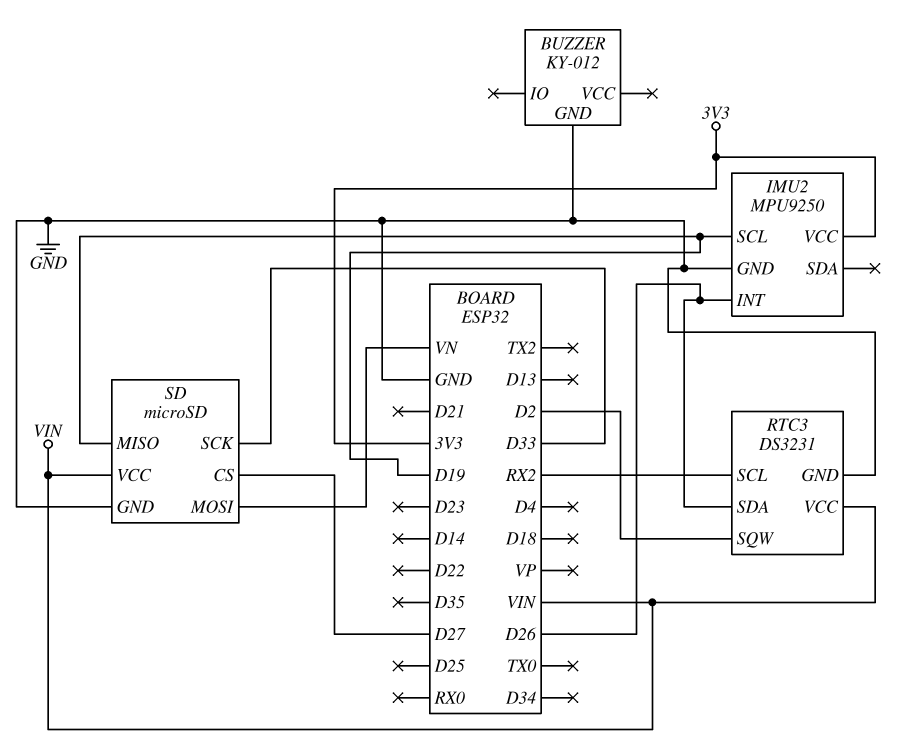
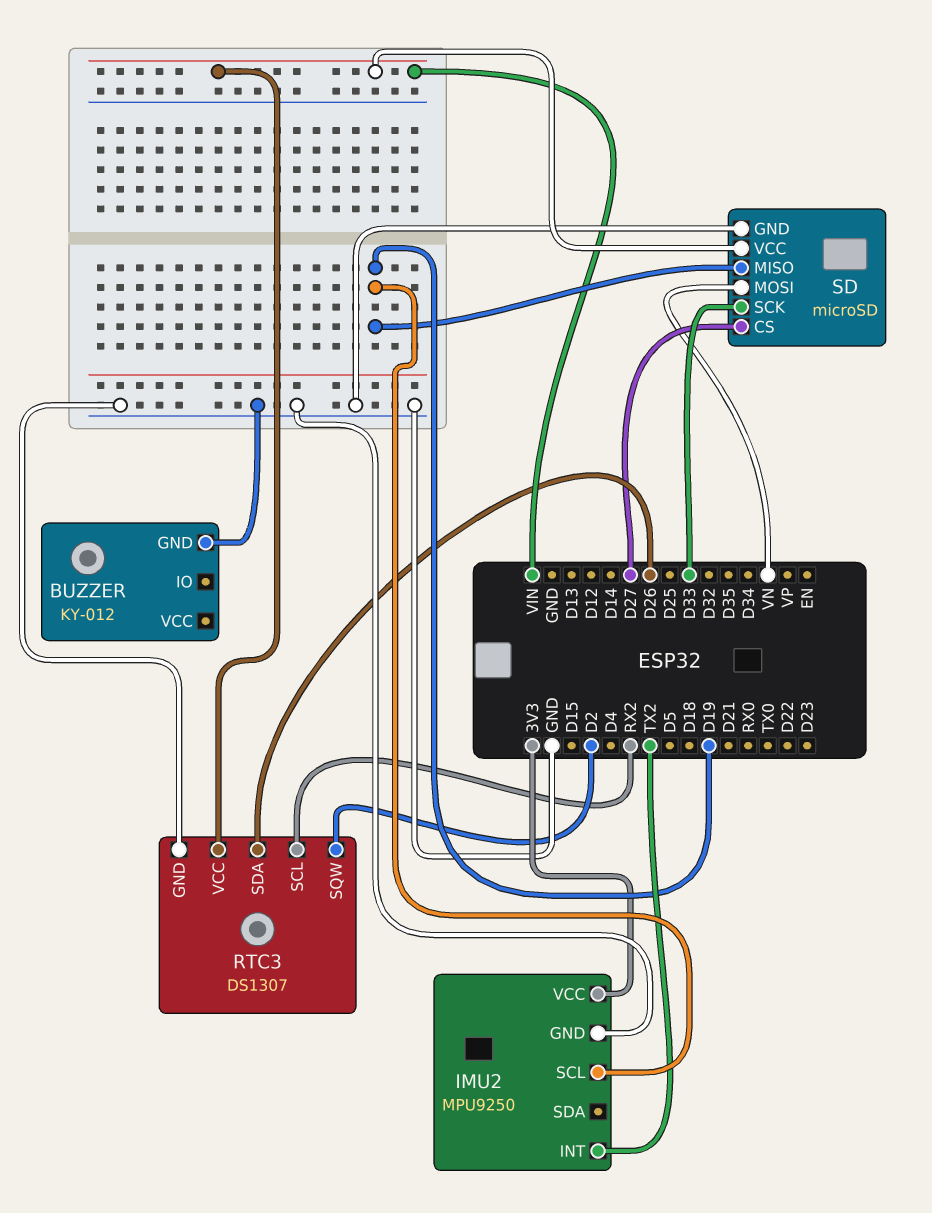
IMU2 pin INT: D26 -> TX2
RTC3: DS3231 -> DS1307

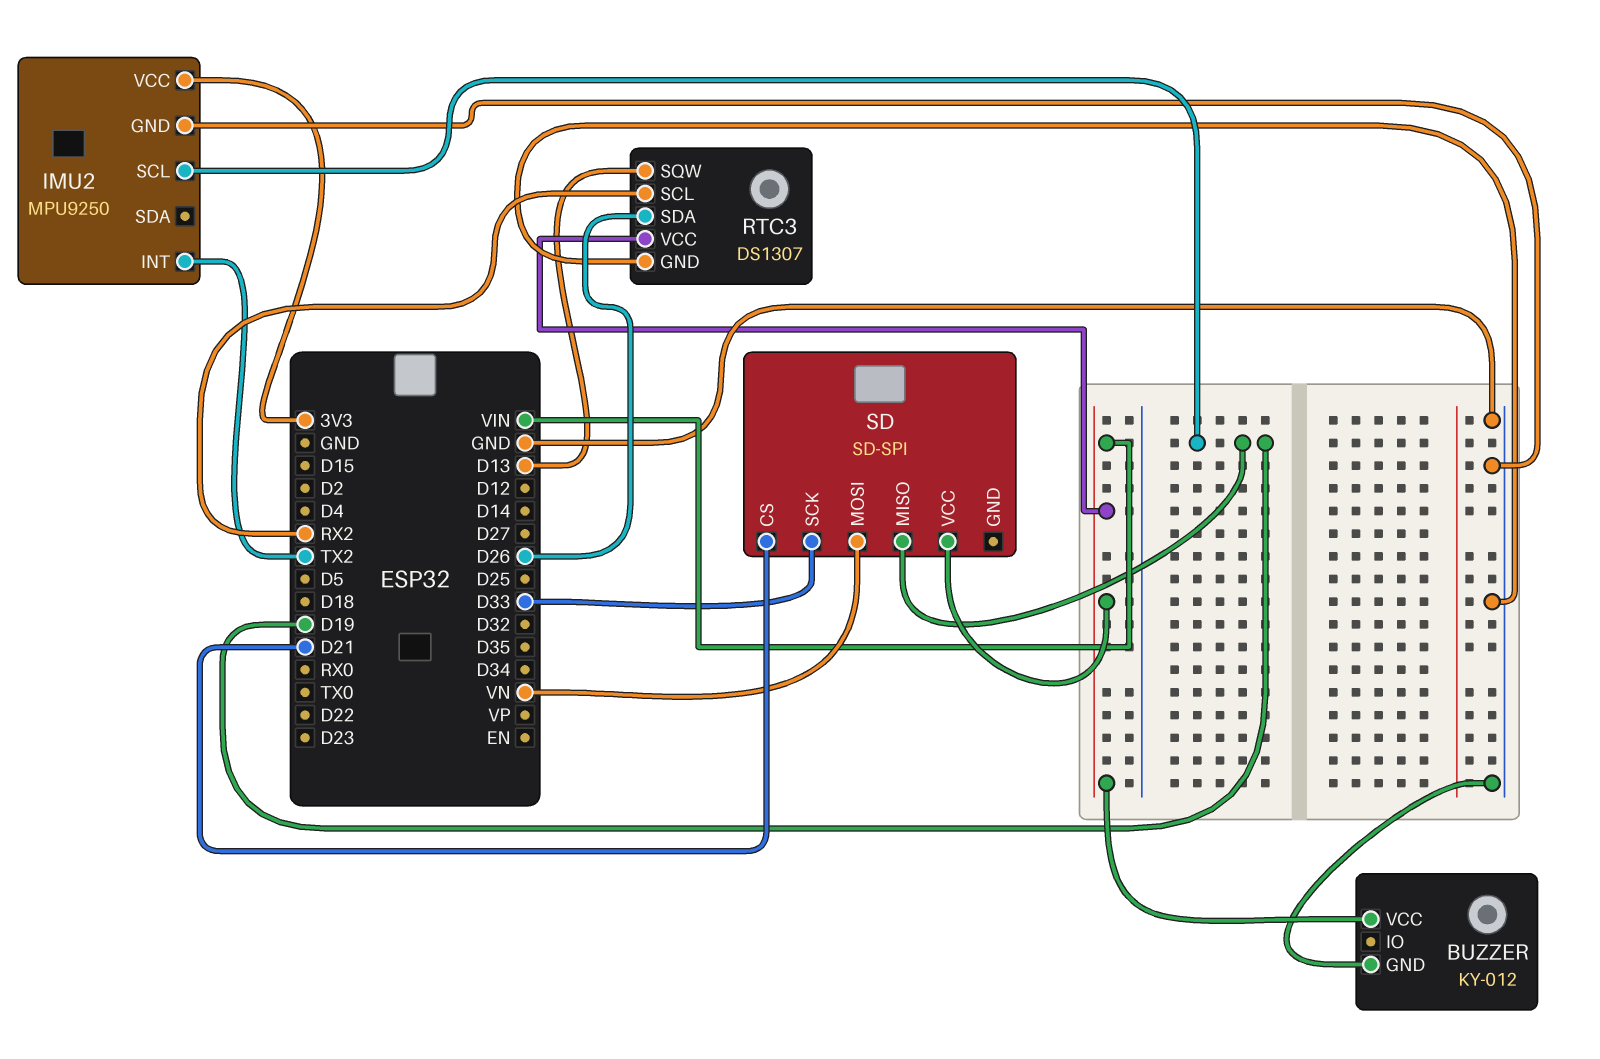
BUZZER pin VCC: none -> VIN
RTC3 pin SQW: D2 -> D13
SD: microSD -> SD-SPI
SD pin CS: D27 -> D21
SD pin GND: GND -> none

